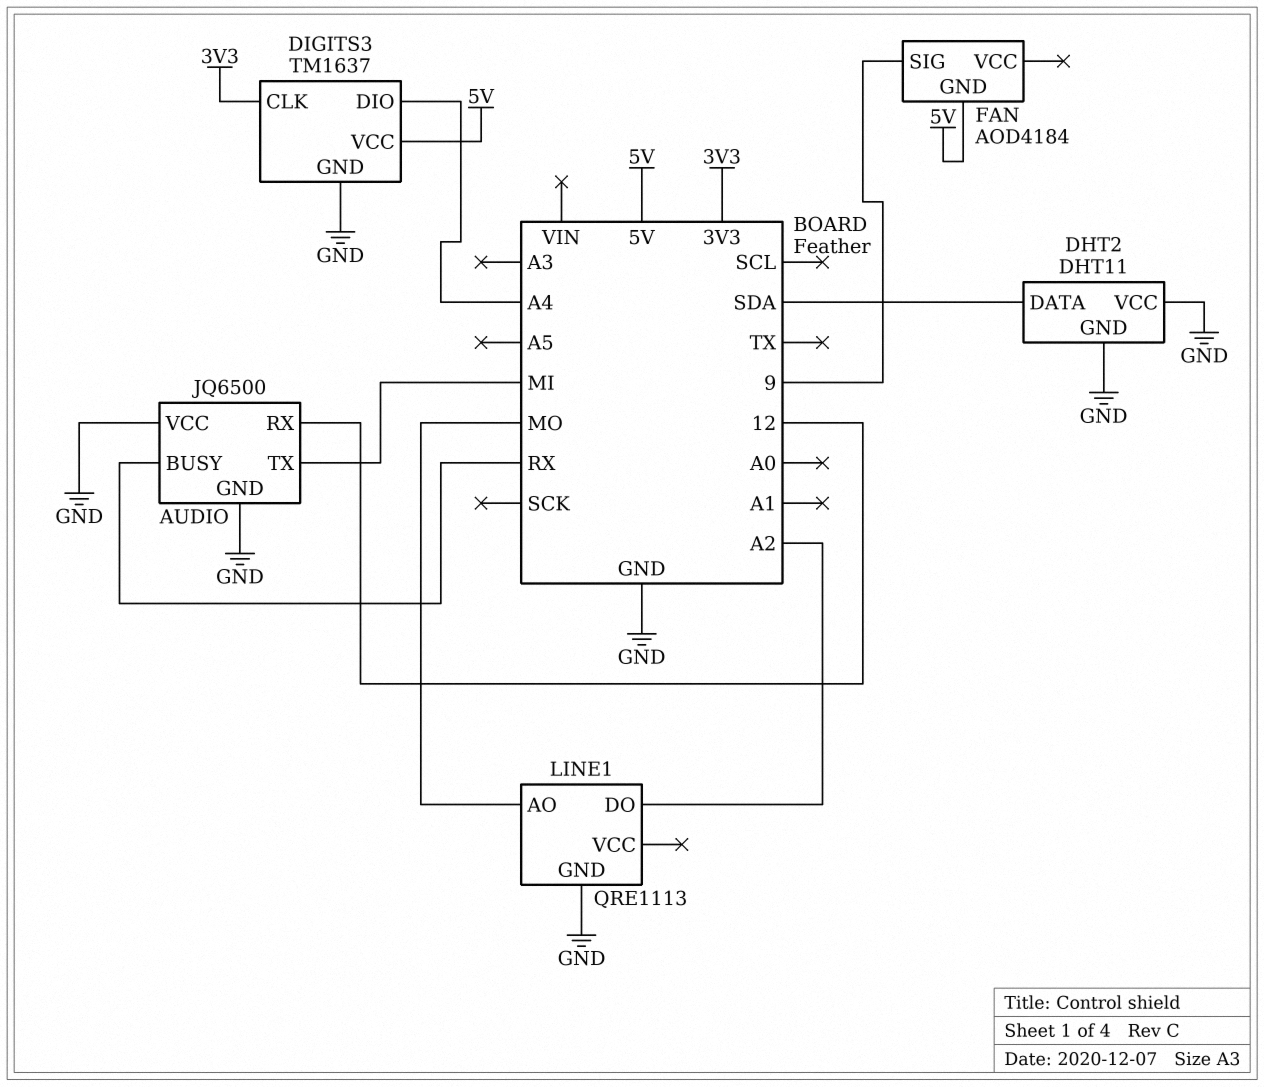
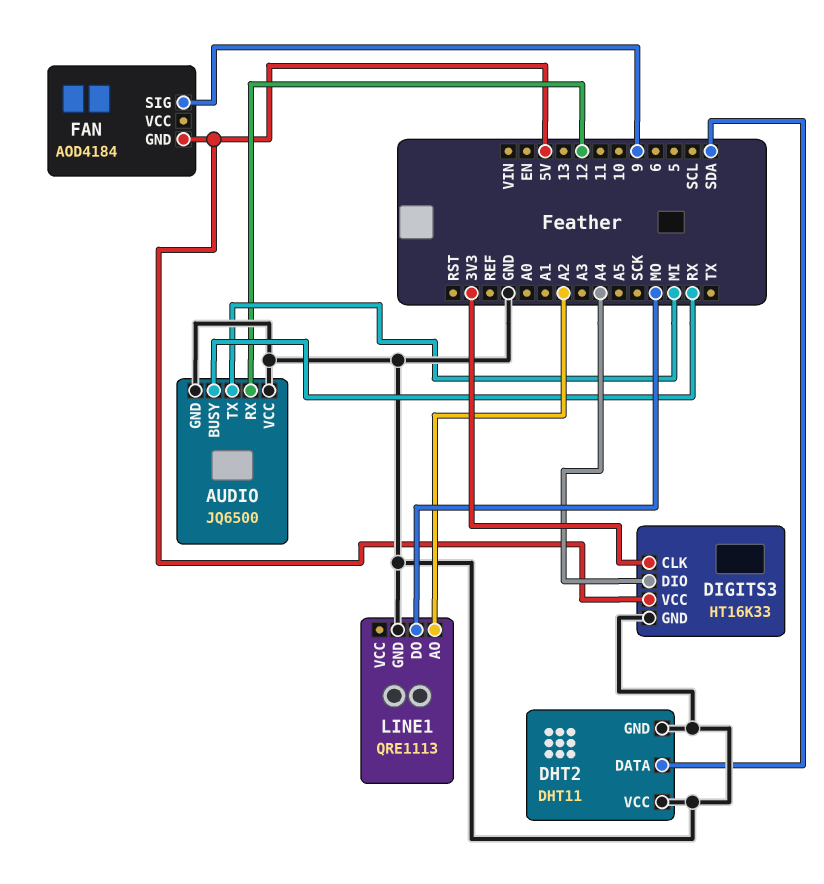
DIGITS3: TM1637 -> HT16K33
LINE1 pin AO: MO -> A2
LINE1 pin DO: A2 -> MO

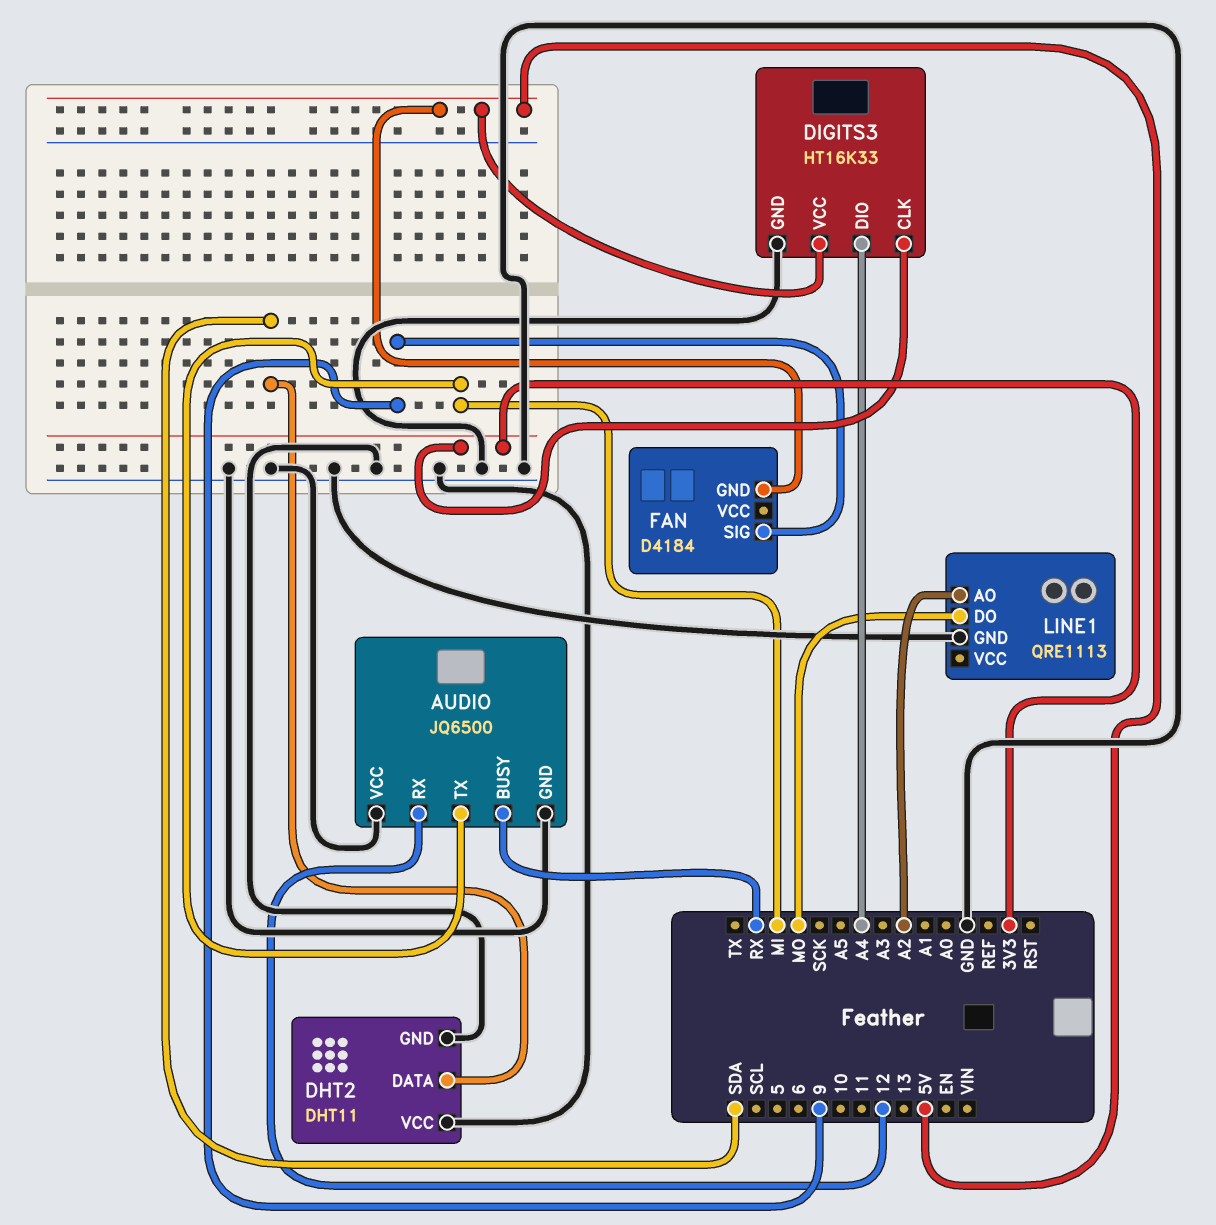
FAN: AOD4184 -> D4184

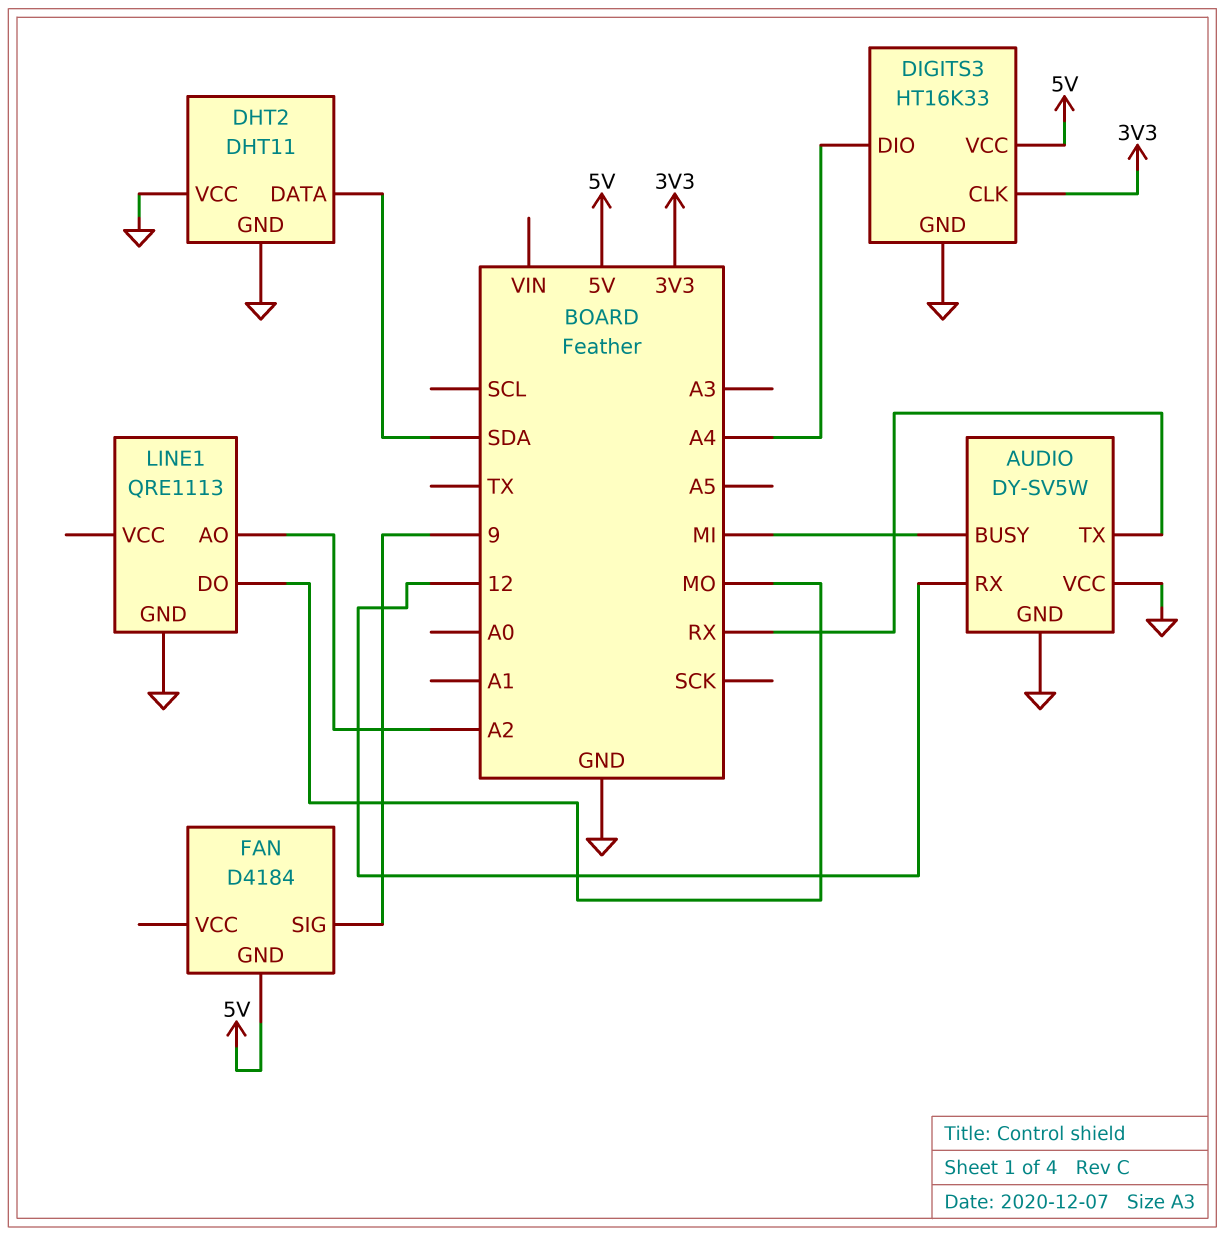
AUDIO: JQ6500 -> DY-SV5W
AUDIO pin BUSY: RX -> MI
AUDIO pin TX: MI -> RX

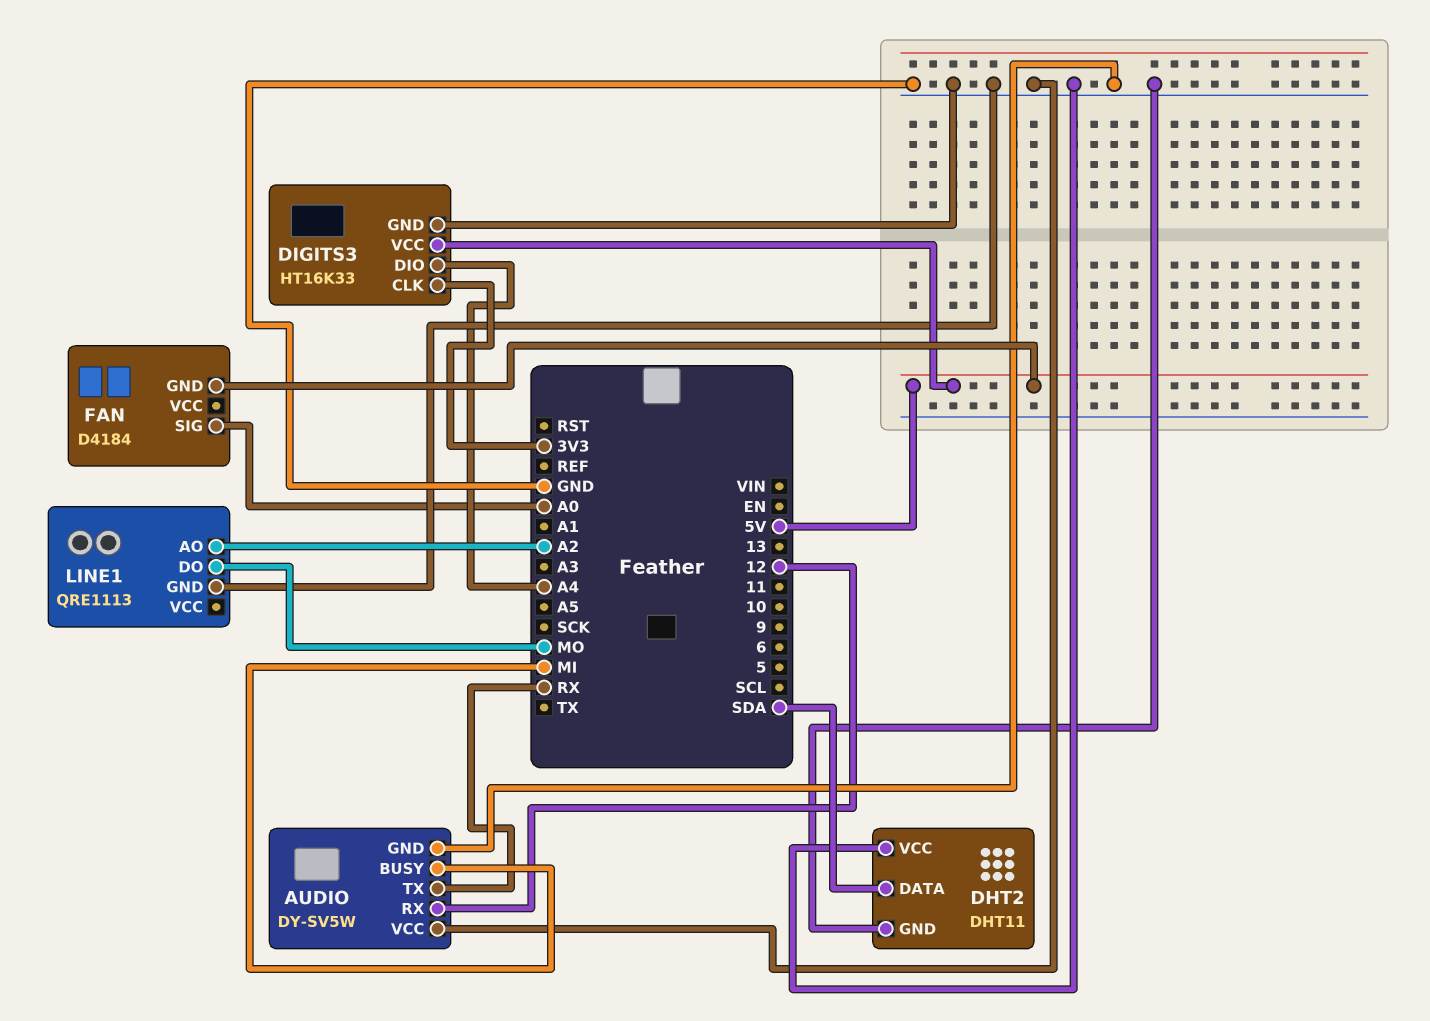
FAN pin SIG: 9 -> A0

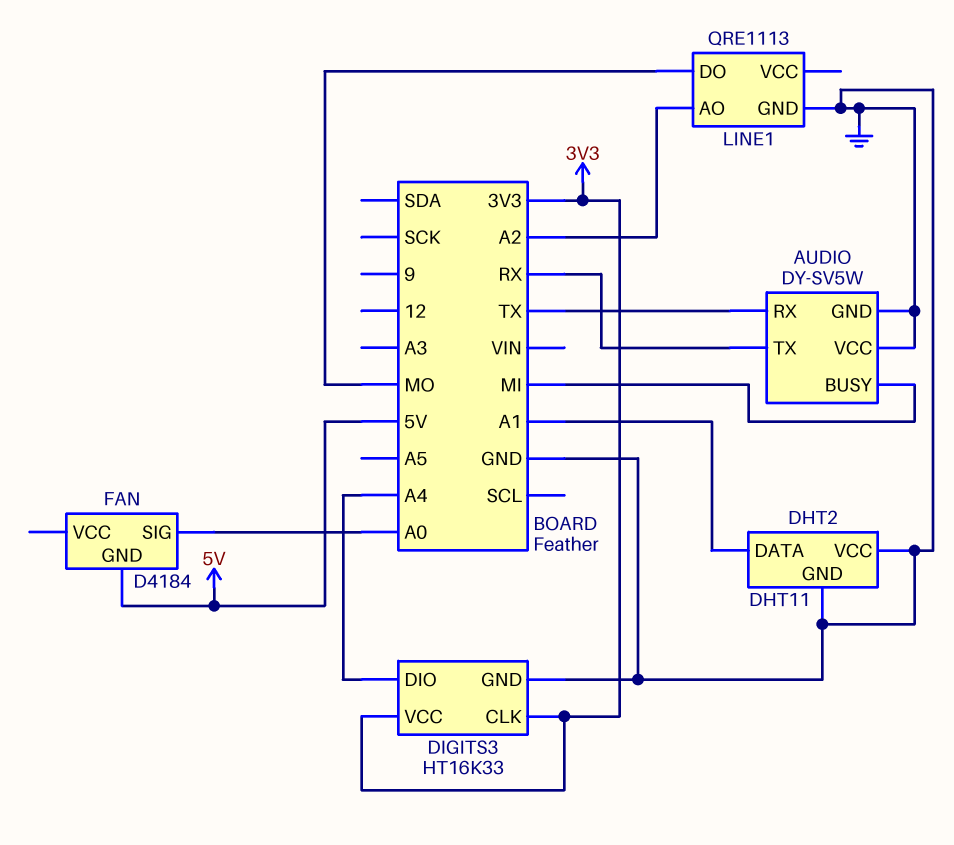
AUDIO pin RX: 12 -> TX
DHT2 pin DATA: SDA -> A1
DIGITS3 pin VCC: 5V -> 3V3

